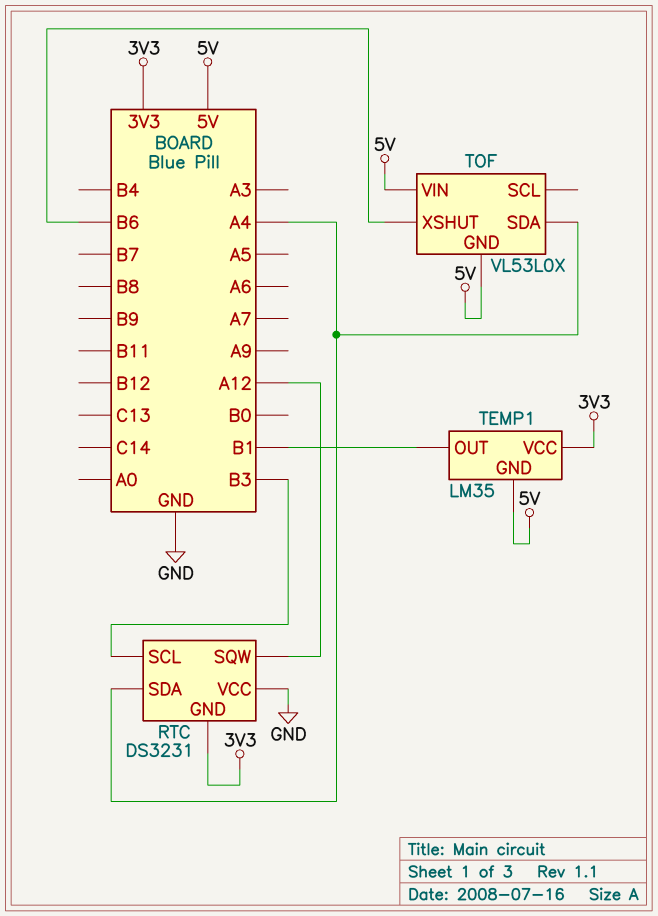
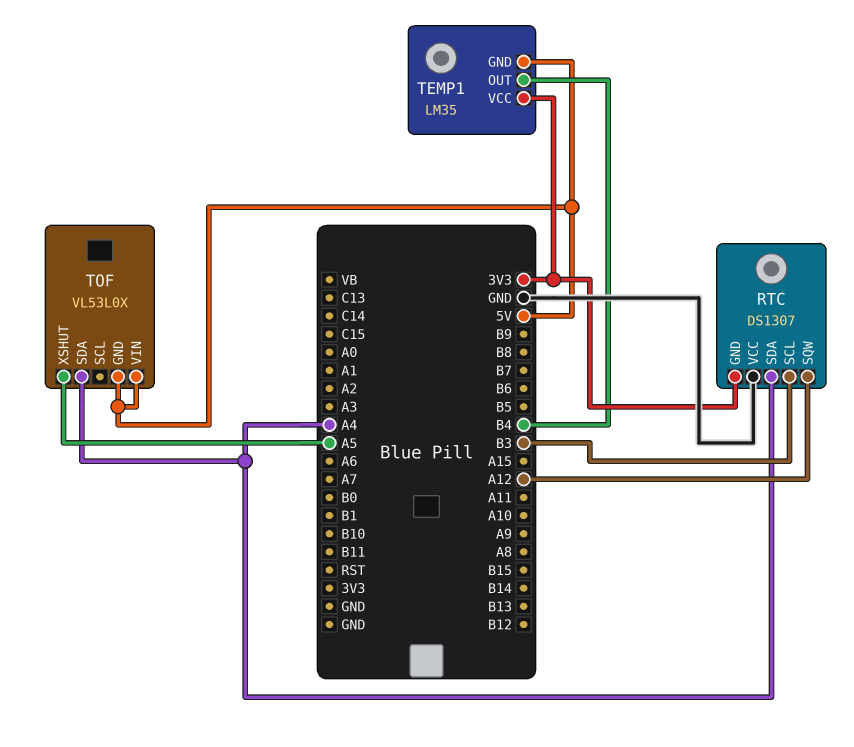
RTC: DS3231 -> DS1307
TEMP1 pin OUT: B1 -> B4
TOF pin XSHUT: B6 -> A5

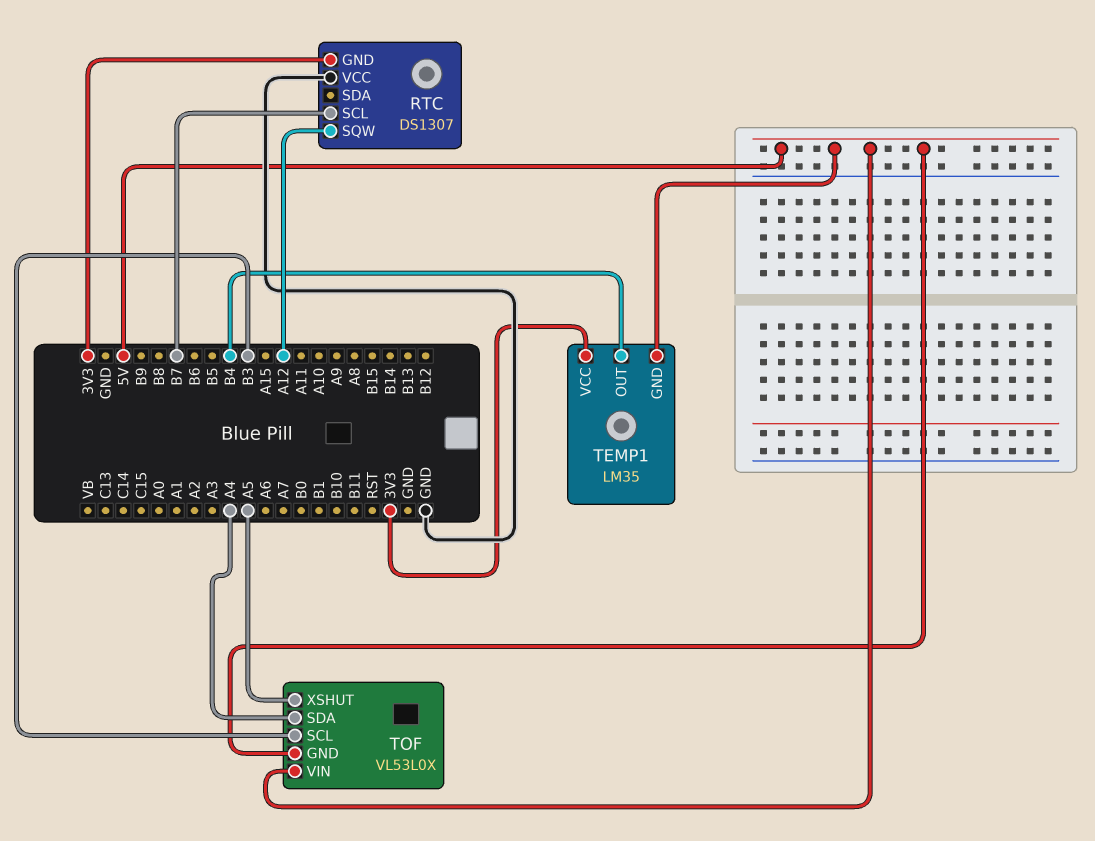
RTC pin SCL: B3 -> B7
RTC pin SDA: A4 -> none
TOF pin SCL: none -> B3

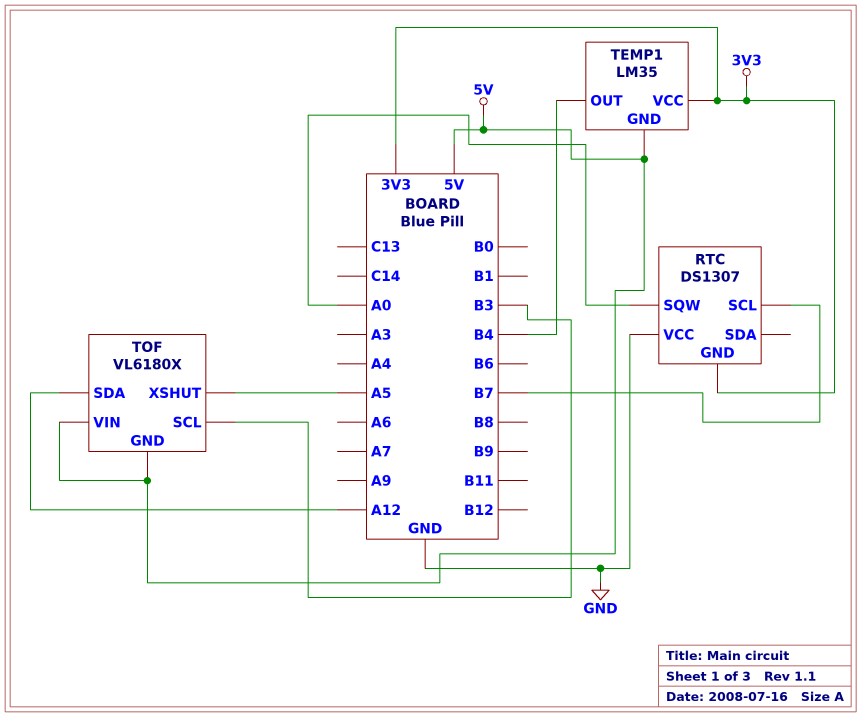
RTC pin SQW: A12 -> A0
TOF: VL53L0X -> VL6180X
TOF pin SDA: A4 -> A12

